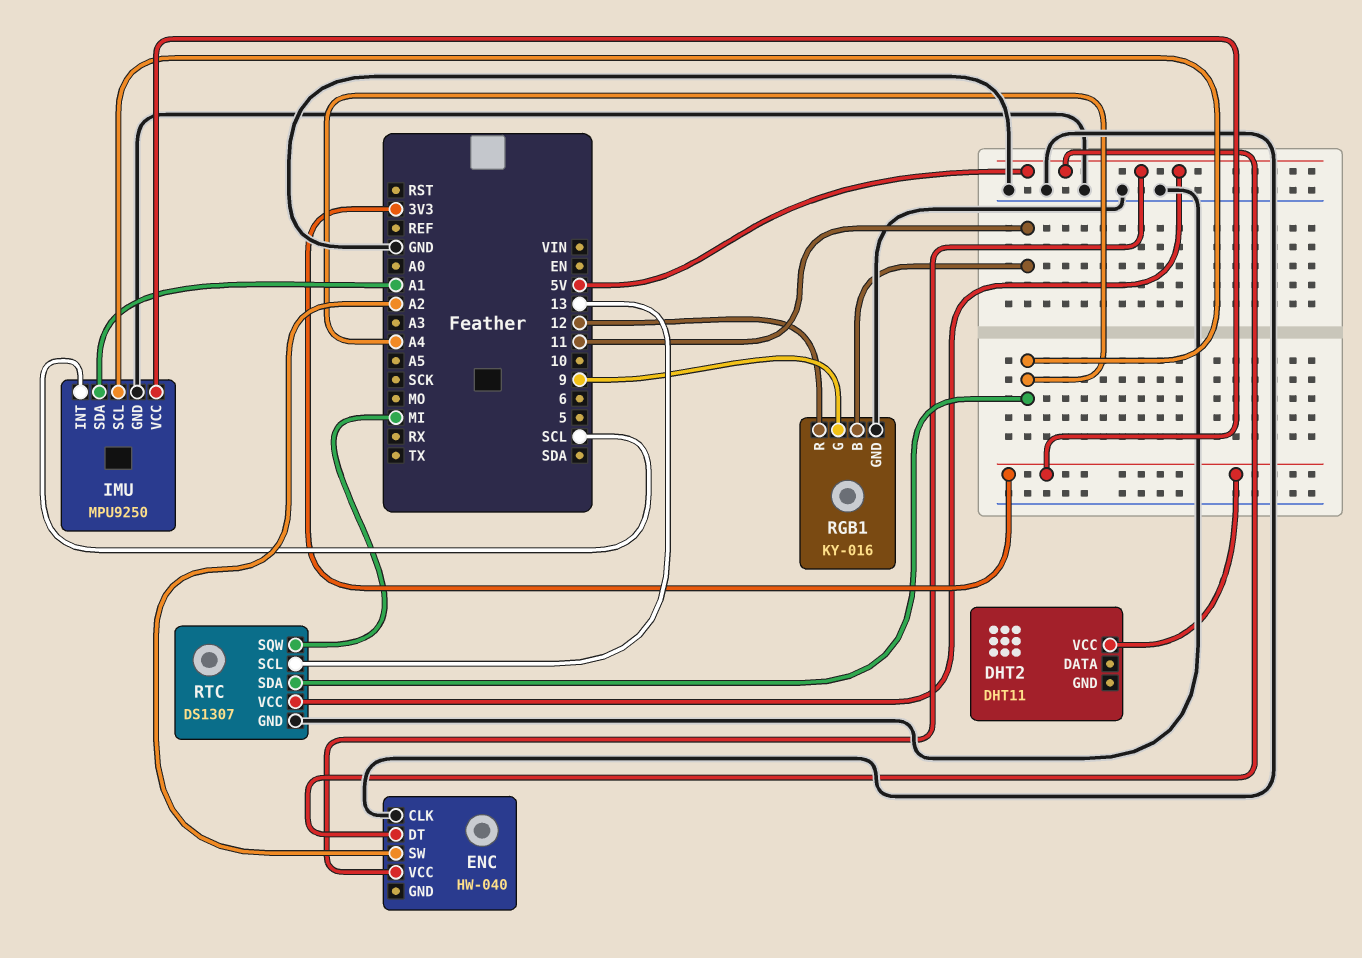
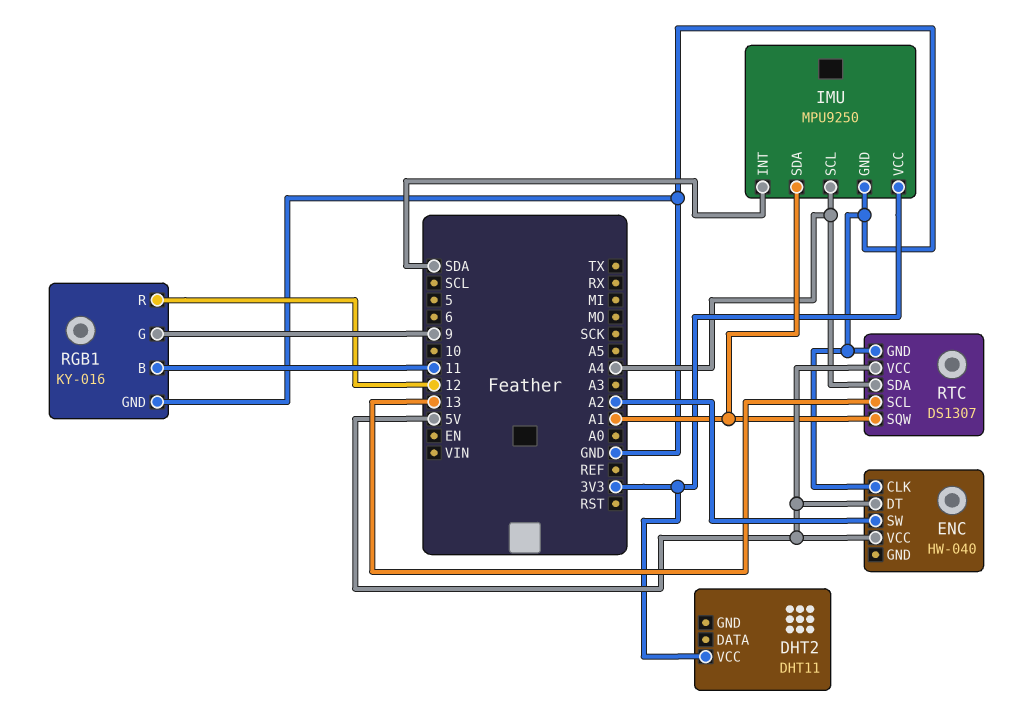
IMU pin INT: SCL -> SDA
RTC pin SQW: MI -> A1

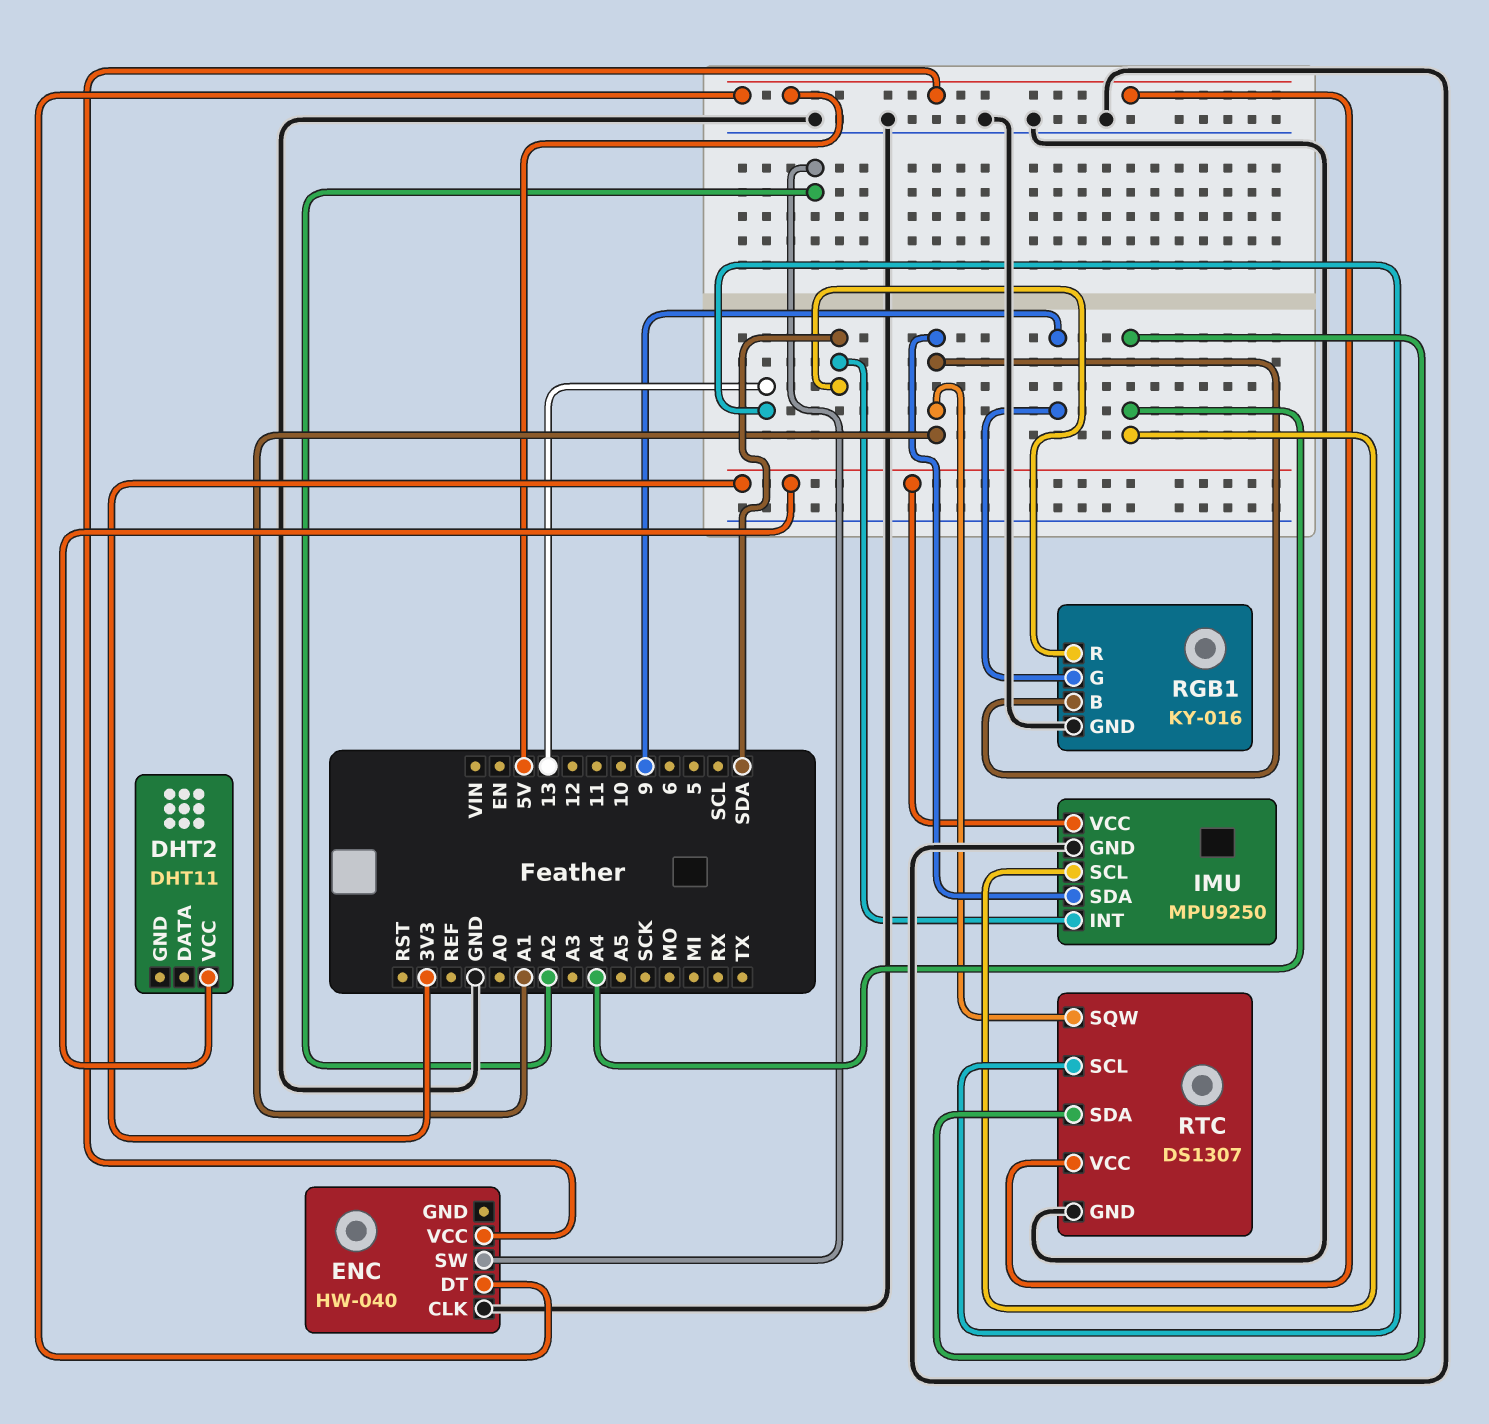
RGB1 pin B: 11 -> A1
RGB1 pin R: 12 -> SDA

